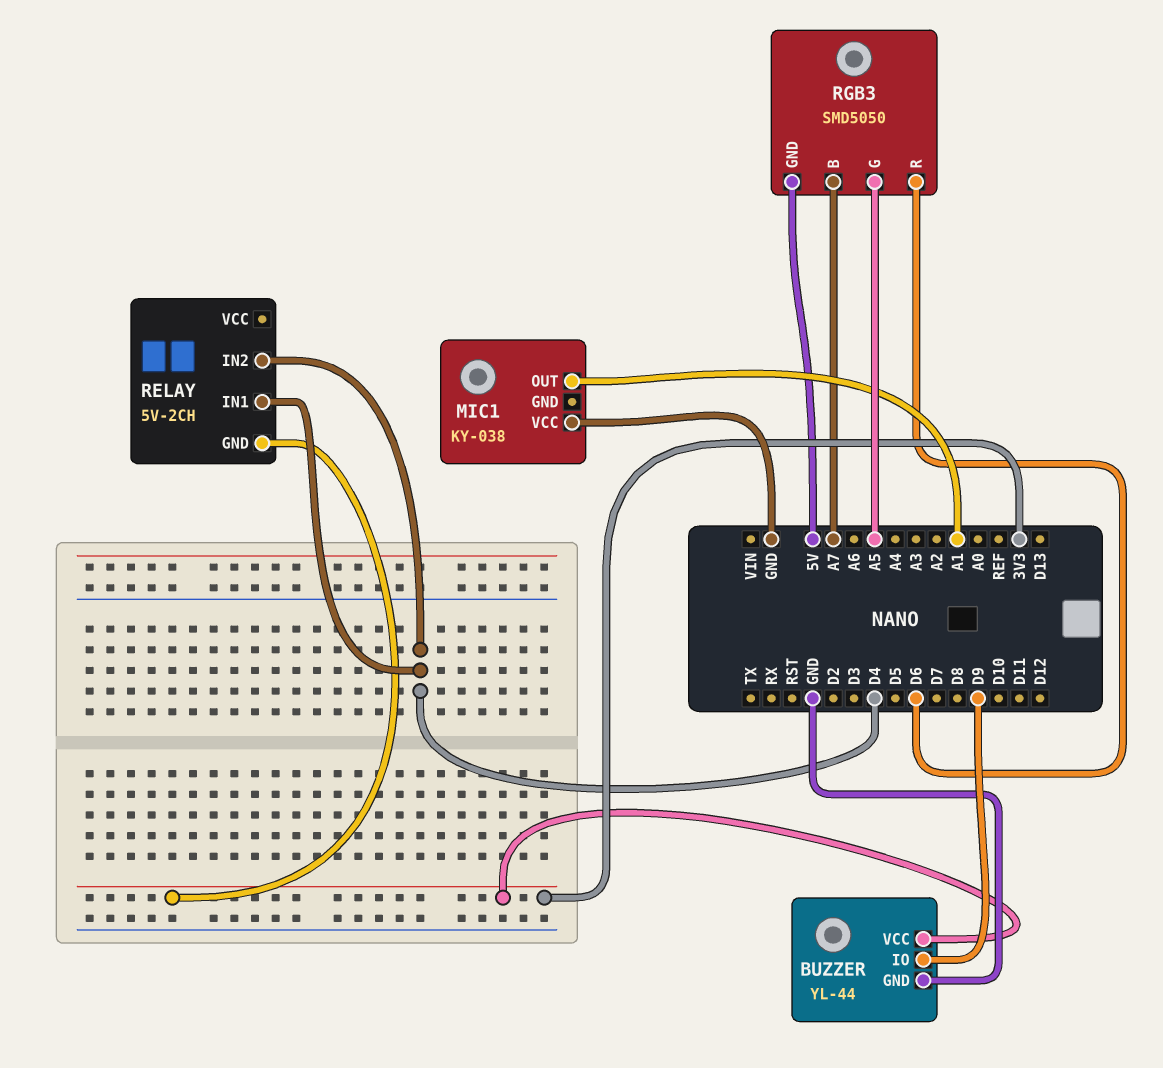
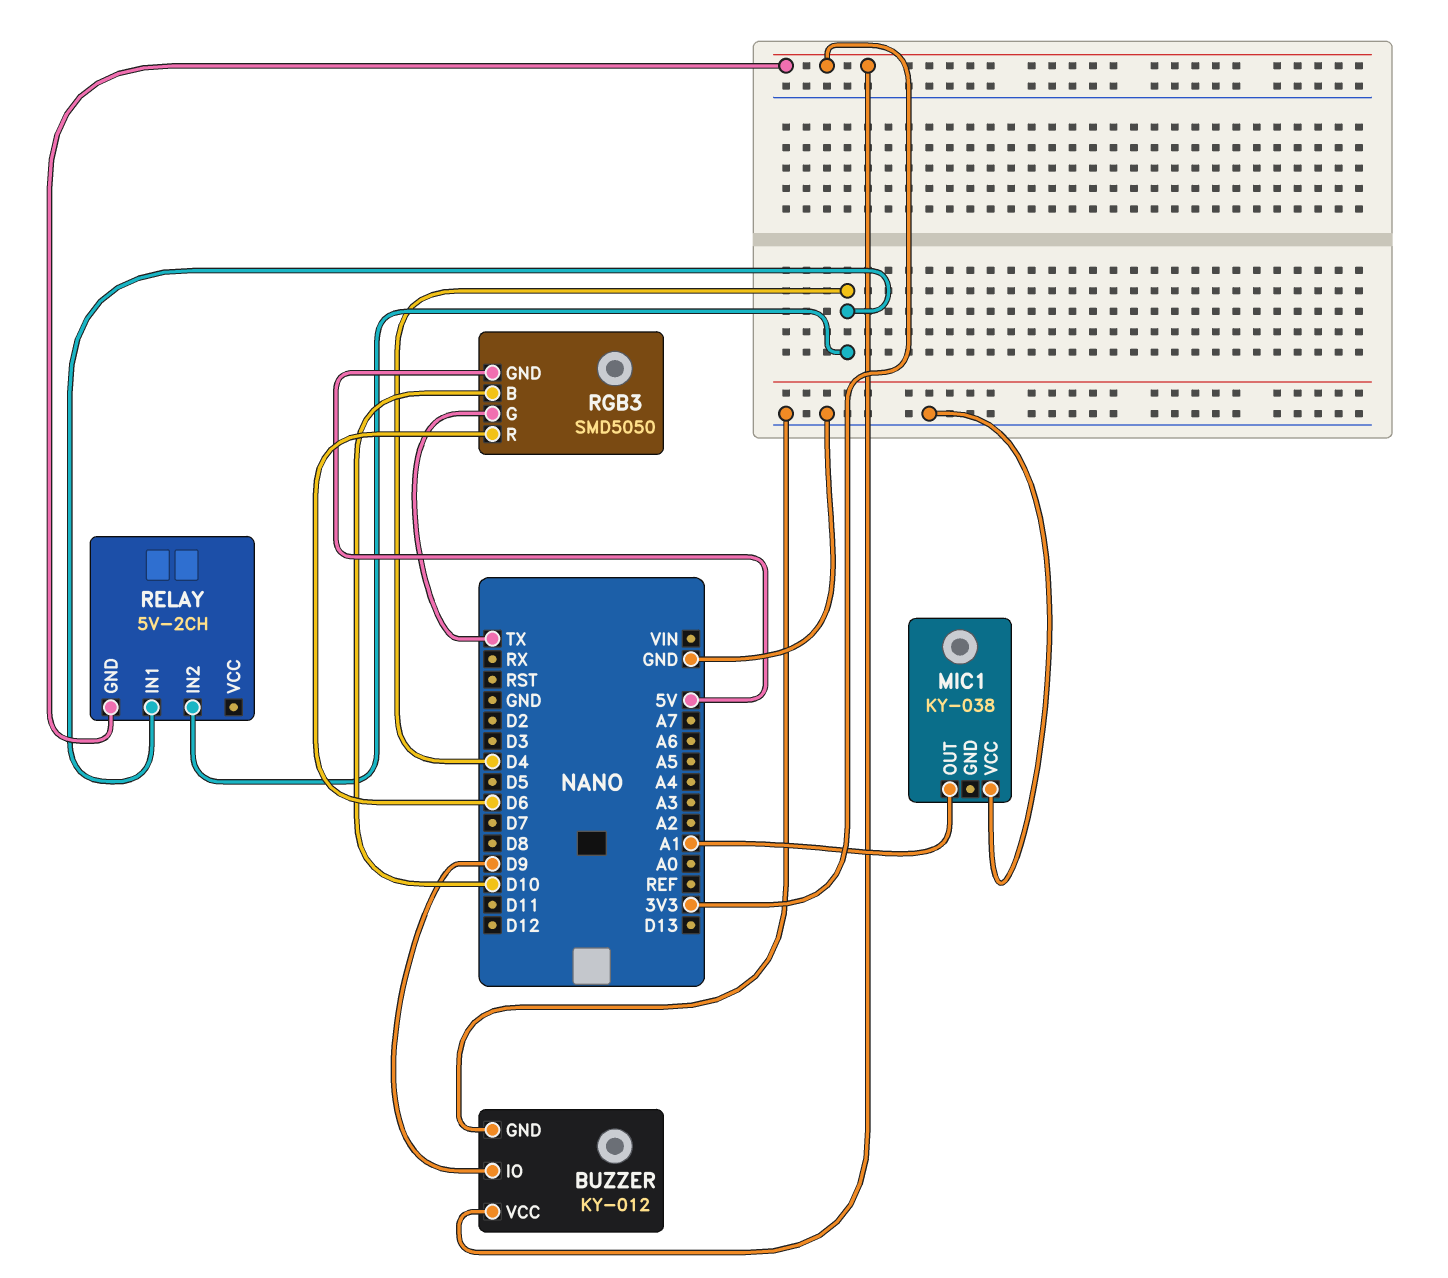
BUZZER: YL-44 -> KY-012
RGB3 pin B: A7 -> D10
RGB3 pin G: A5 -> TX

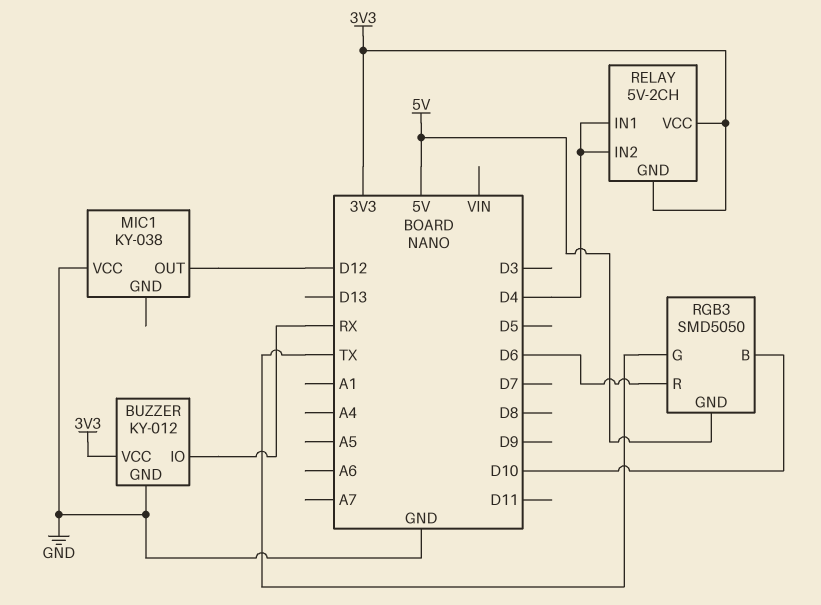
BUZZER pin IO: D9 -> RX
MIC1 pin OUT: A1 -> D12
RELAY pin VCC: none -> 3V3

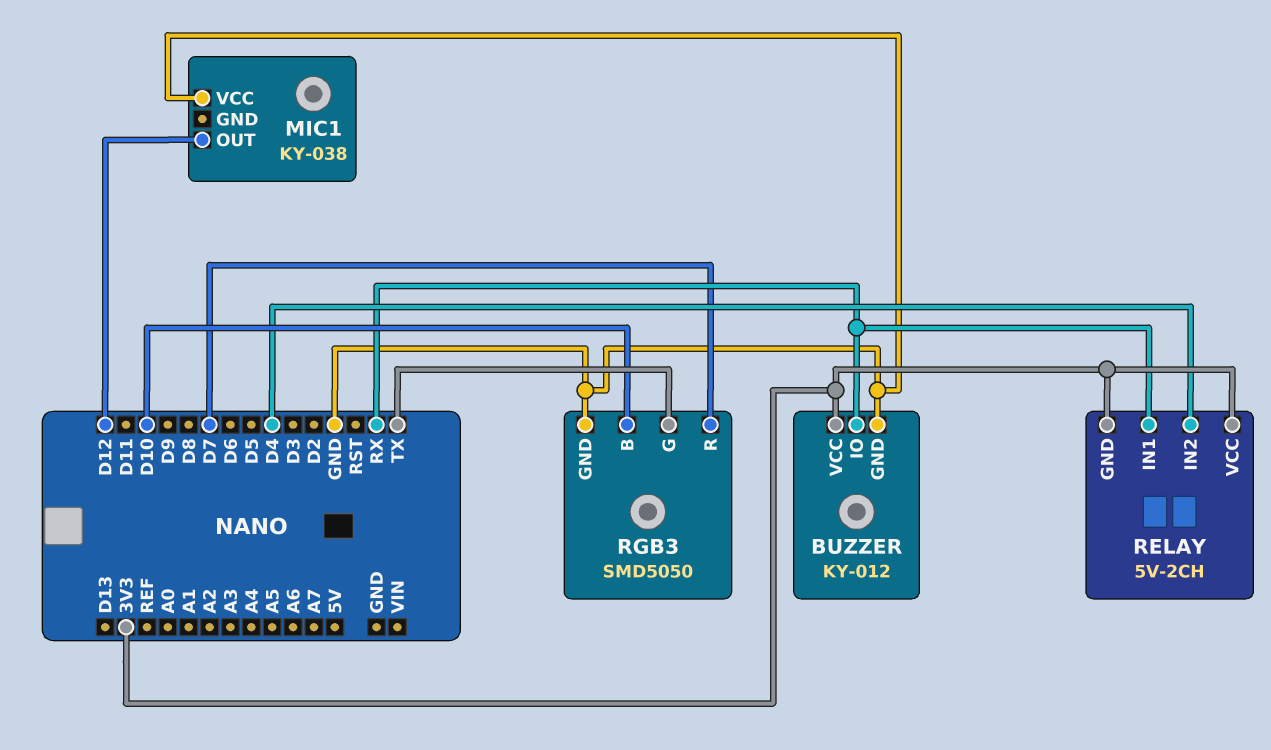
RELAY pin IN1: D4 -> RX
RGB3 pin GND: 5V -> GND
RGB3 pin R: D6 -> D7

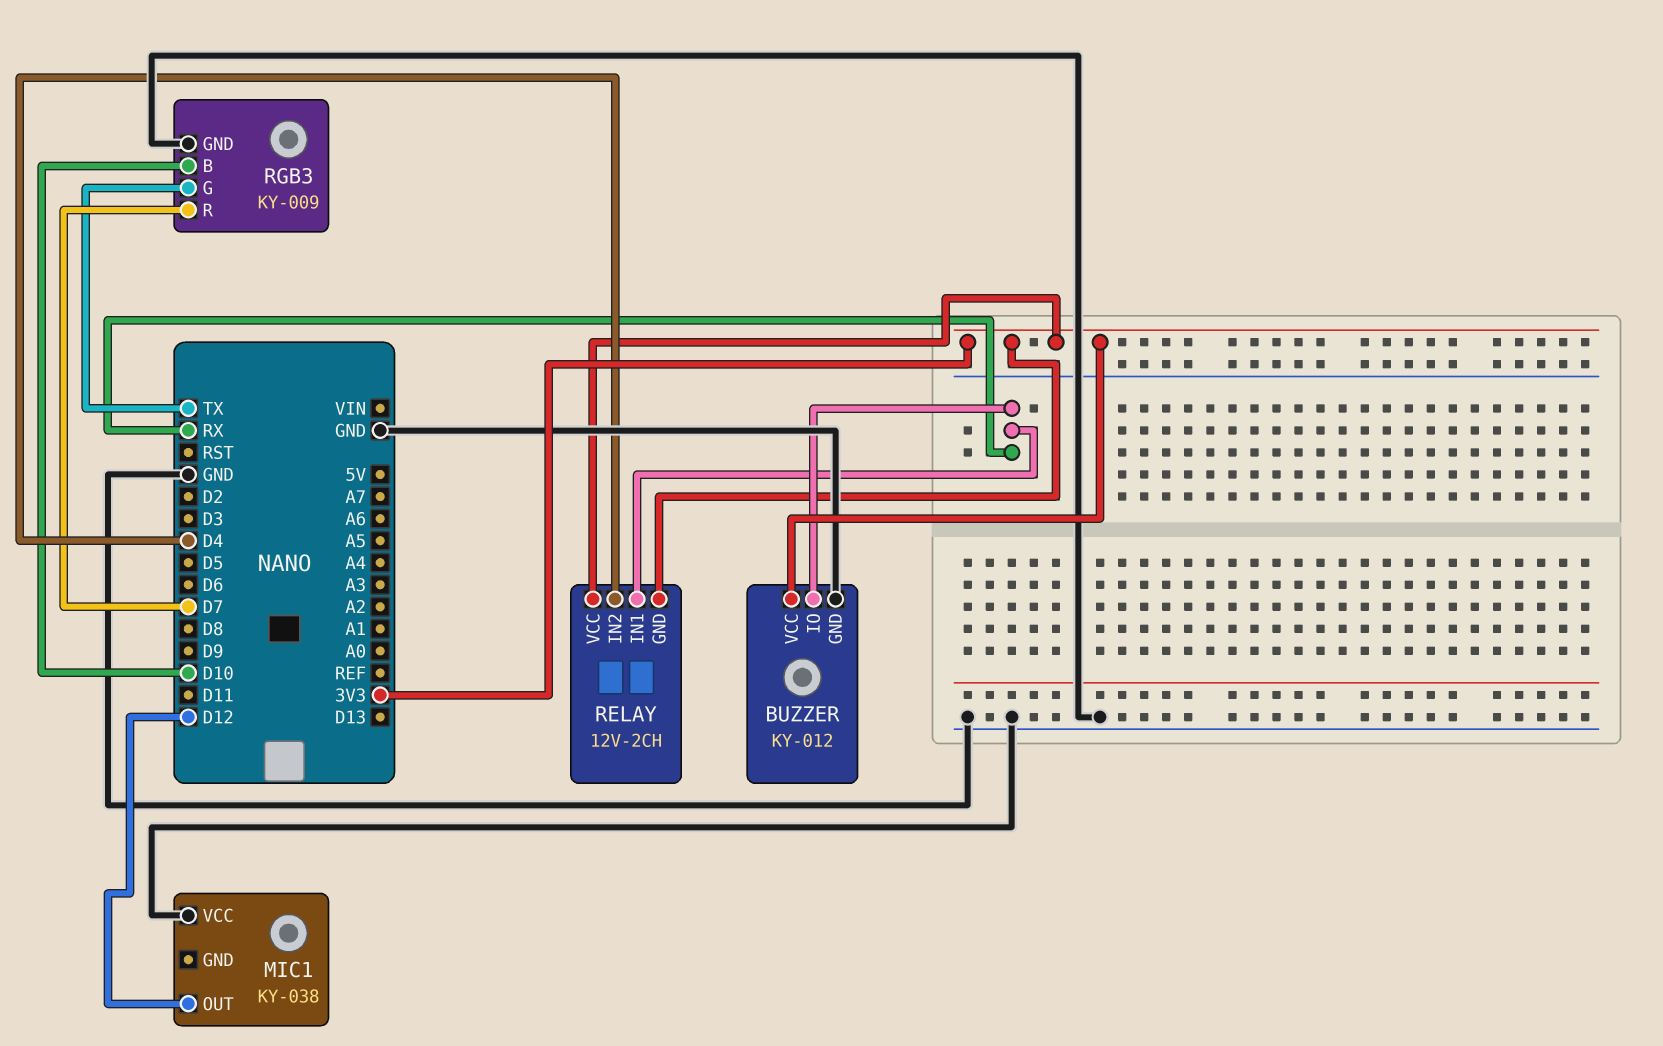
RELAY: 5V-2CH -> 12V-2CH
RGB3: SMD5050 -> KY-009

